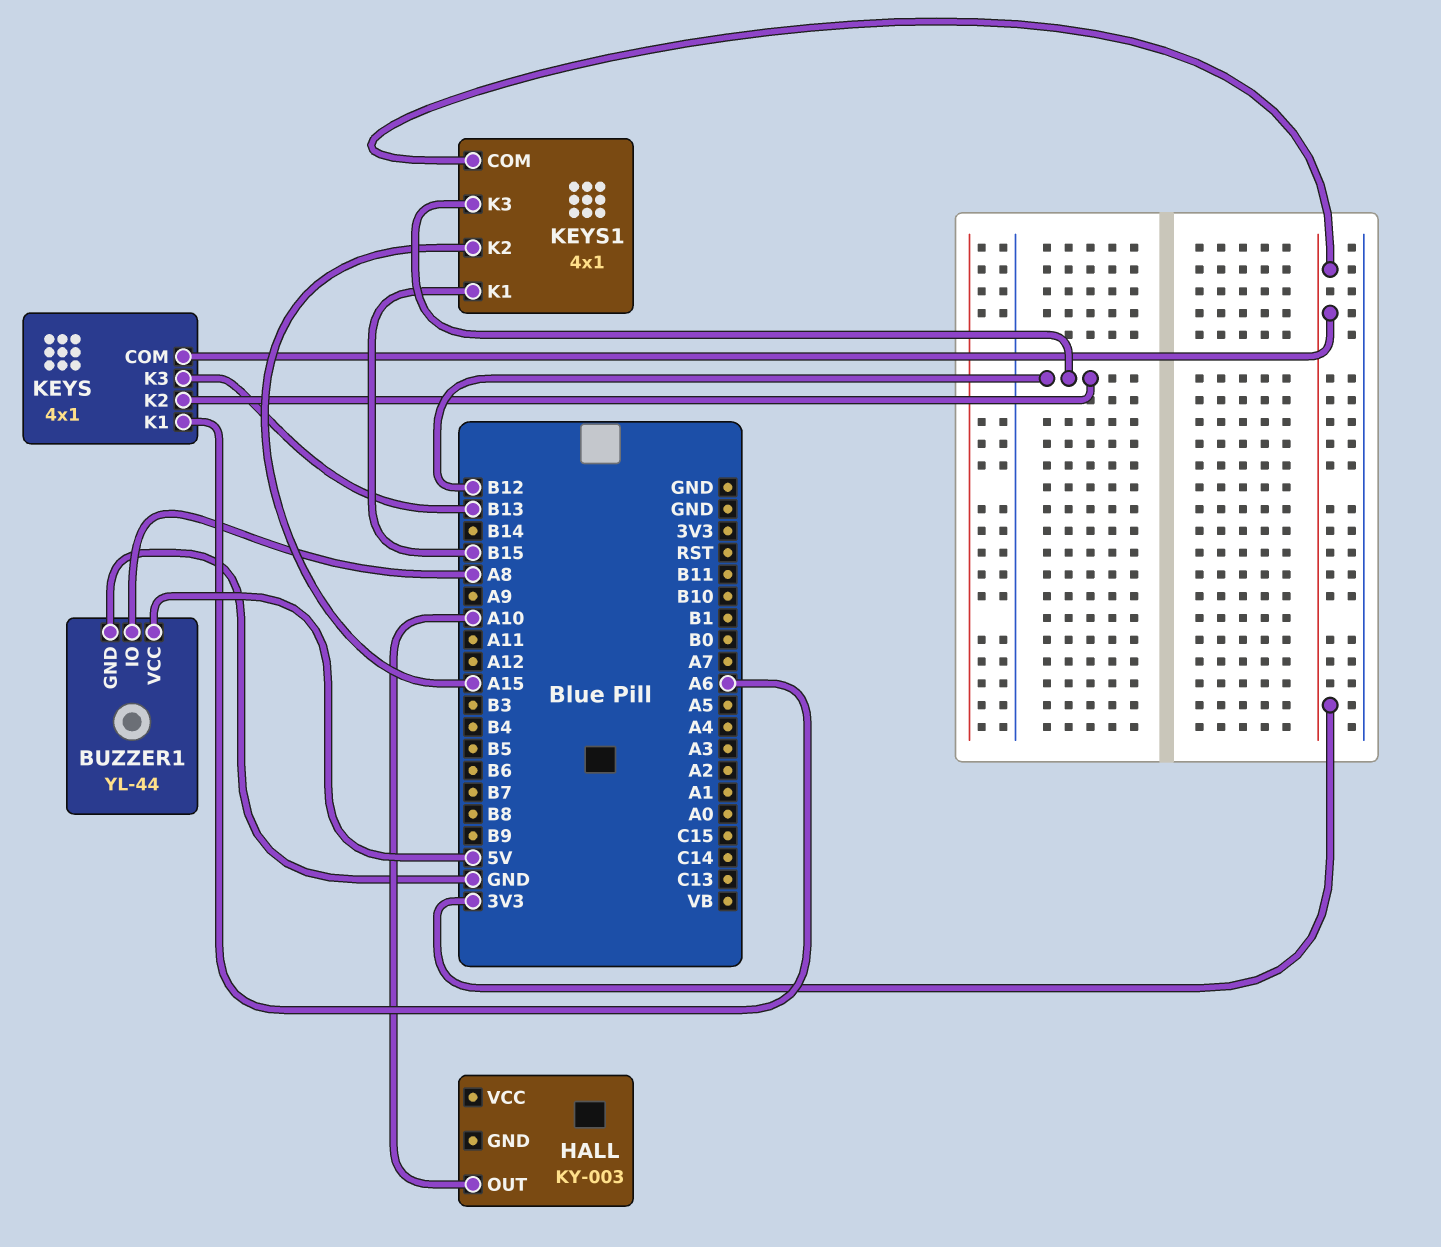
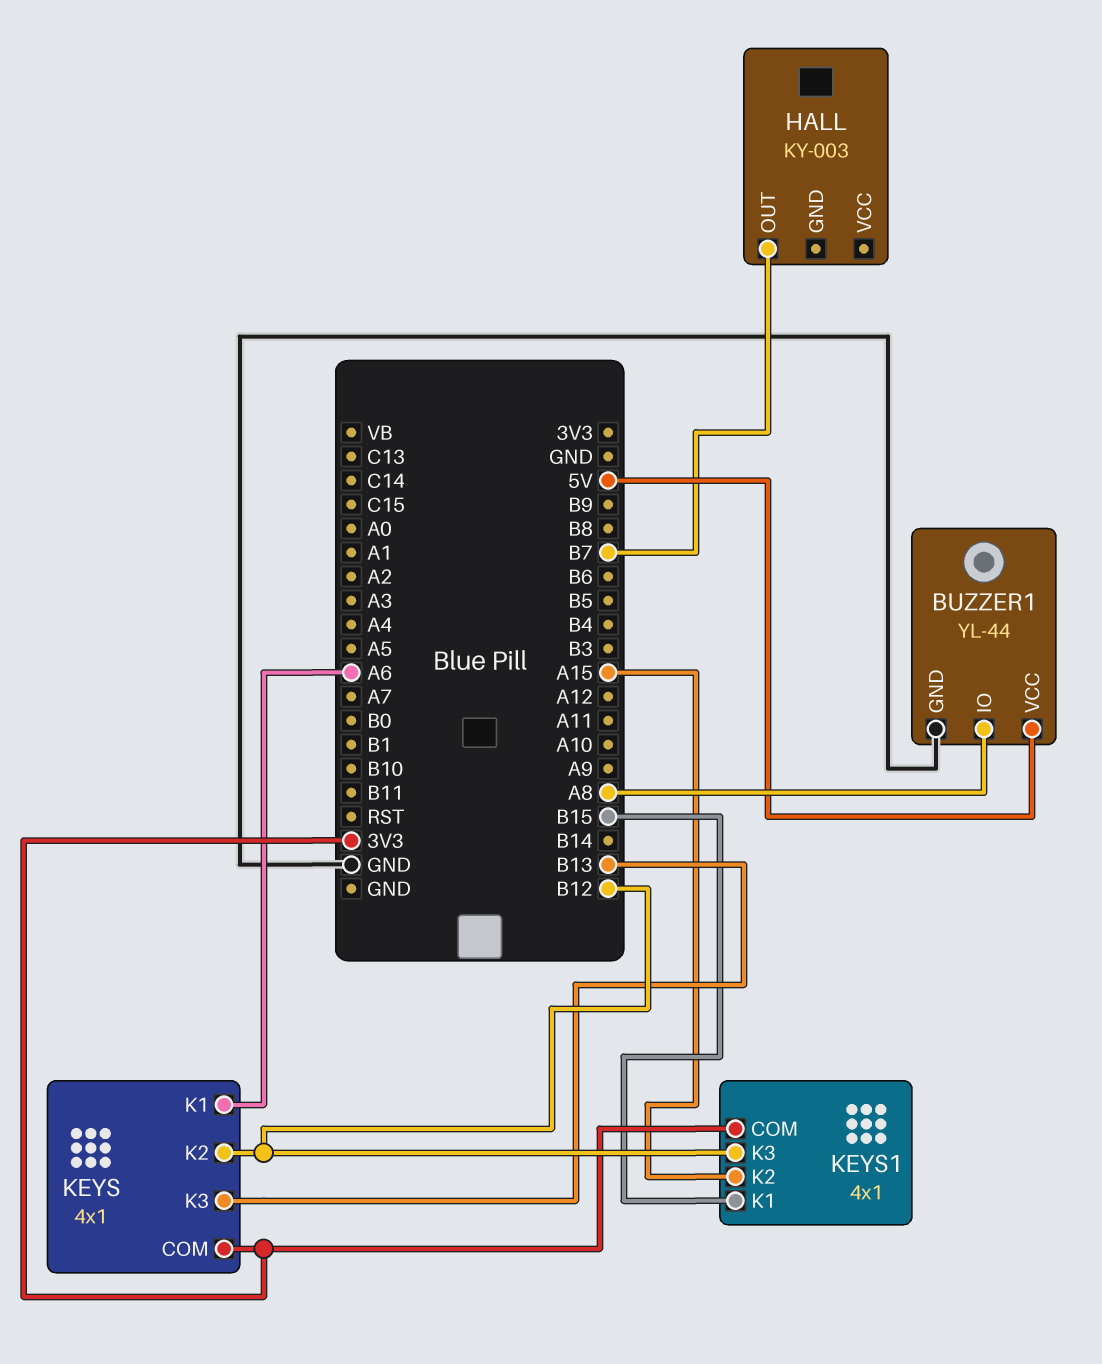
HALL pin OUT: A10 -> B7

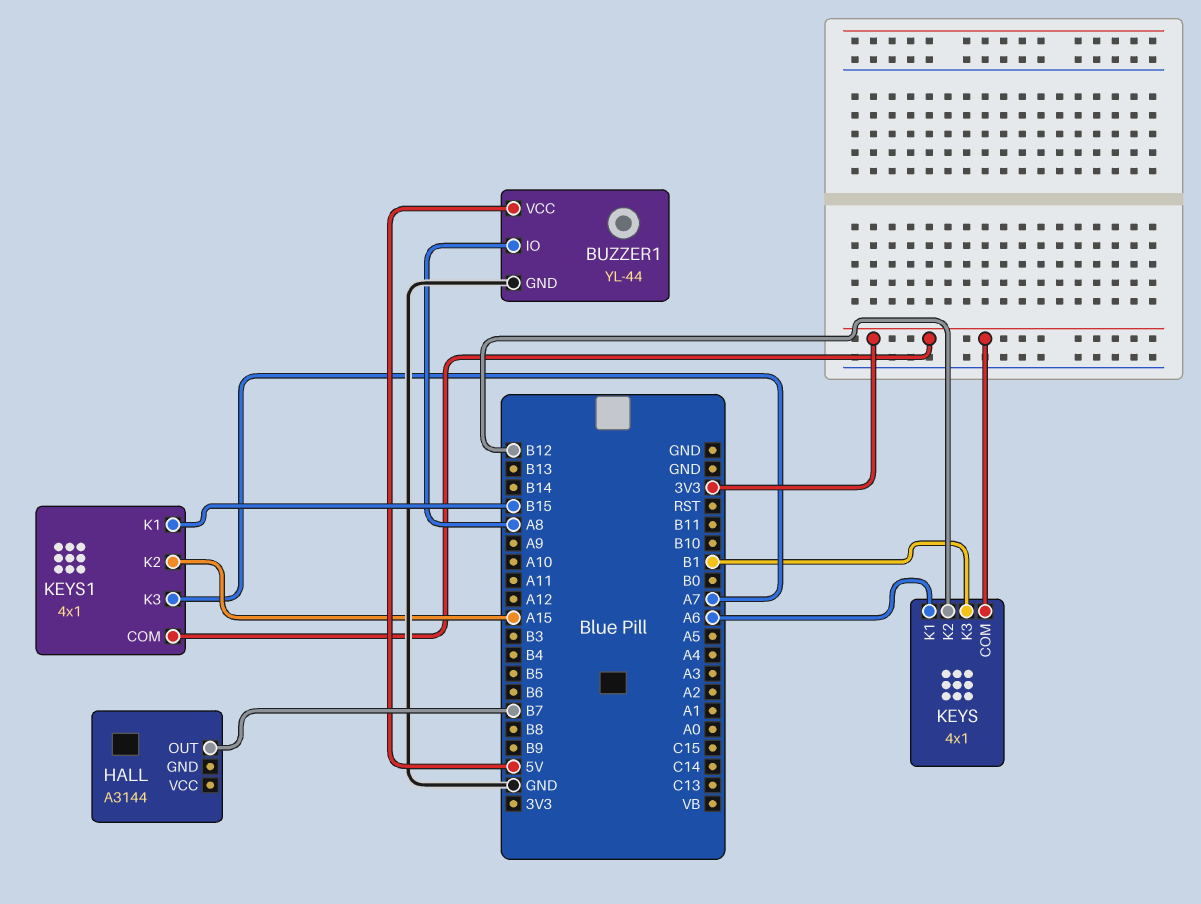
HALL: KY-003 -> A3144
KEYS pin K3: B13 -> B1
KEYS1 pin K3: B12 -> A7

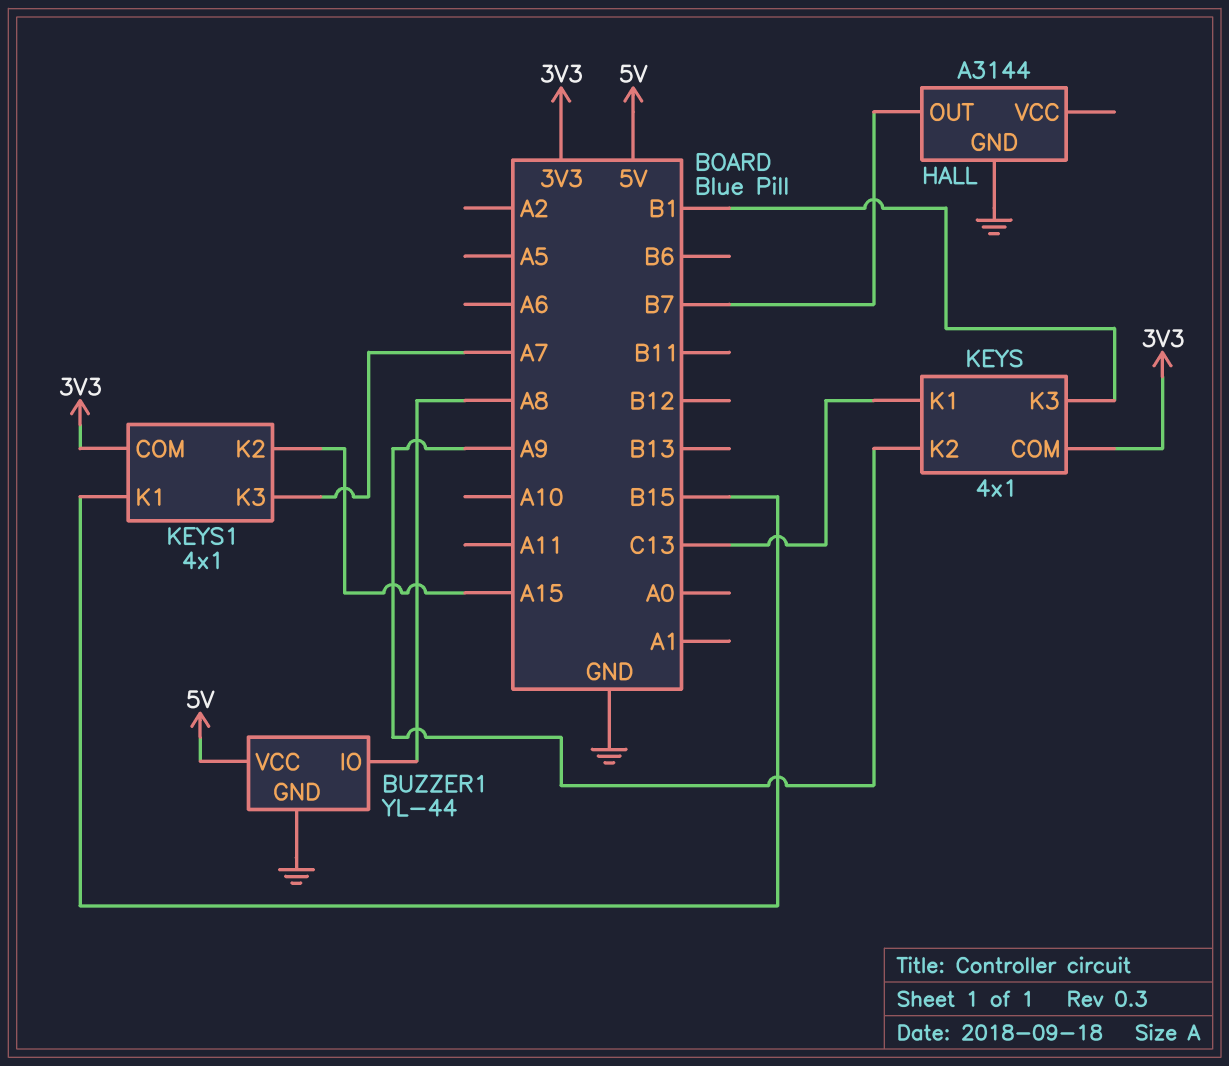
HALL pin GND: none -> GND
KEYS pin K1: A6 -> C13
KEYS pin K2: B12 -> A9

